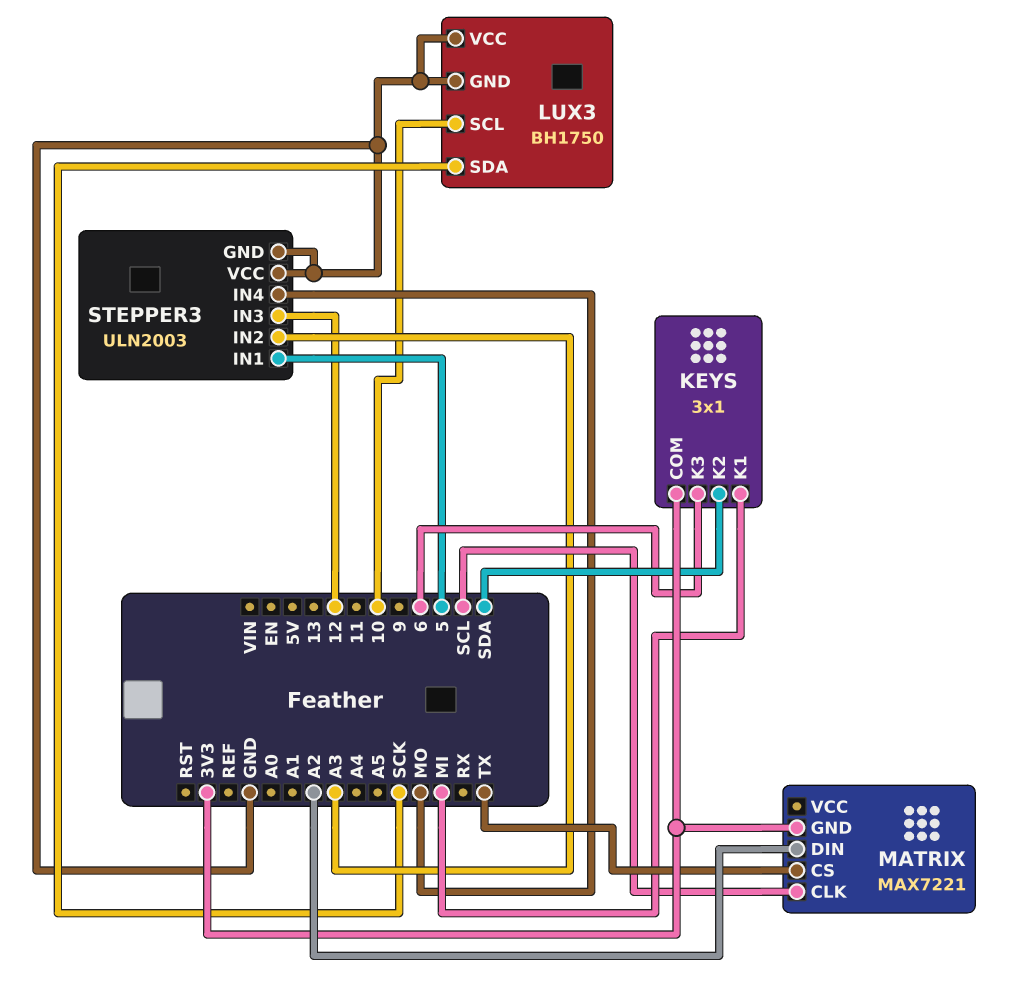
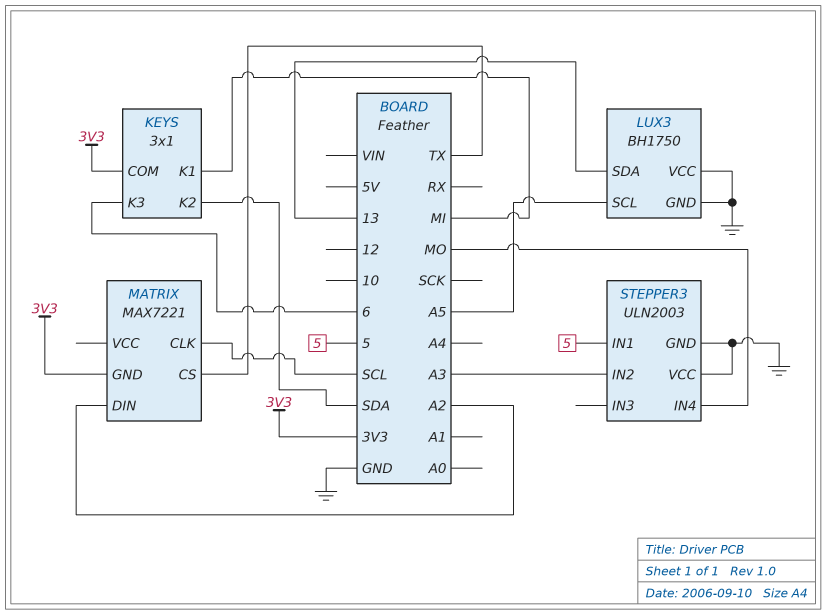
LUX3 pin SCL: 10 -> A5
LUX3 pin SDA: SCK -> 13
STEPPER3 pin IN3: 12 -> none

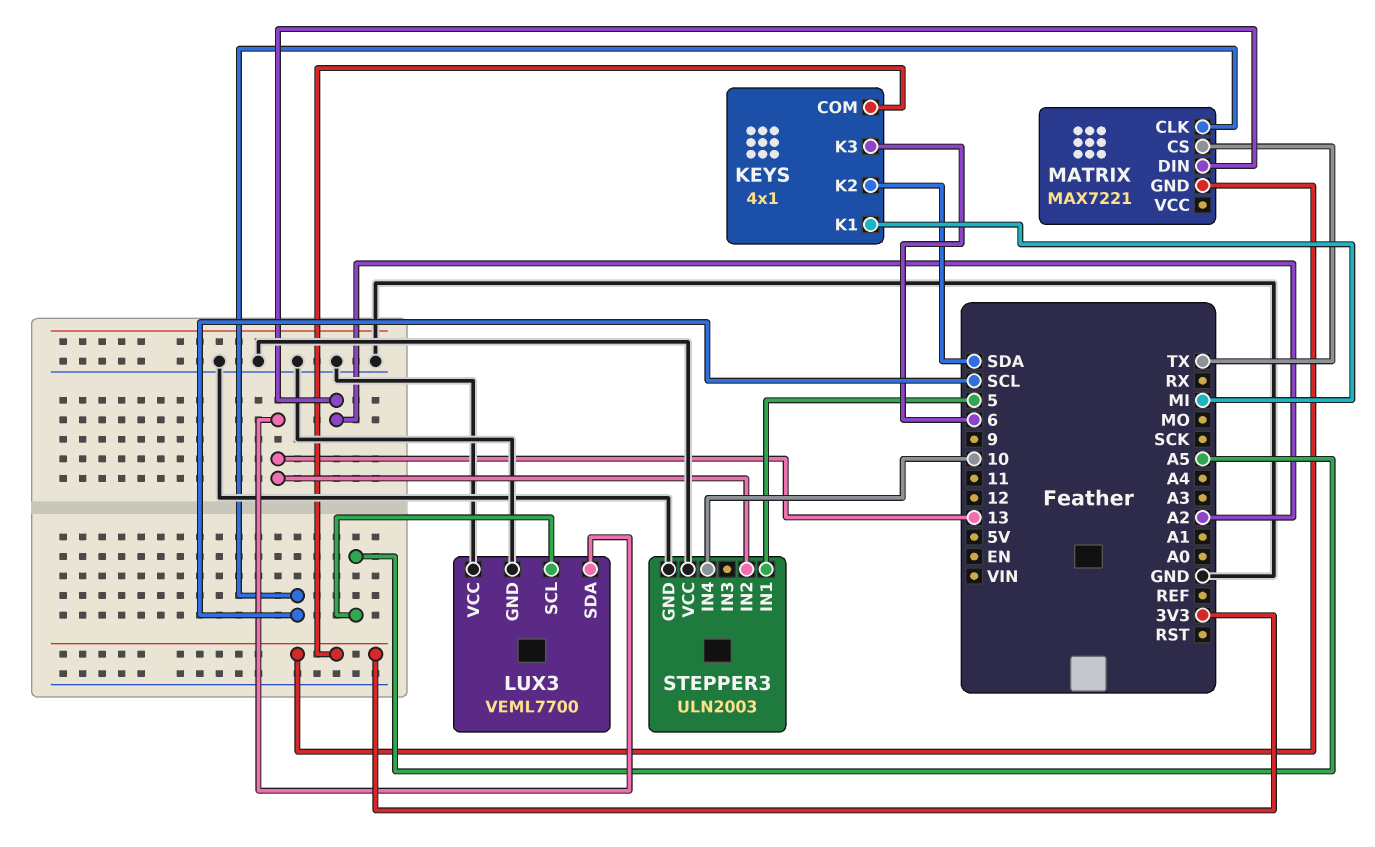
KEYS: 3x1 -> 4x1
LUX3: BH1750 -> VEML7700
STEPPER3 pin IN2: A3 -> 13
STEPPER3 pin IN4: MO -> 10

